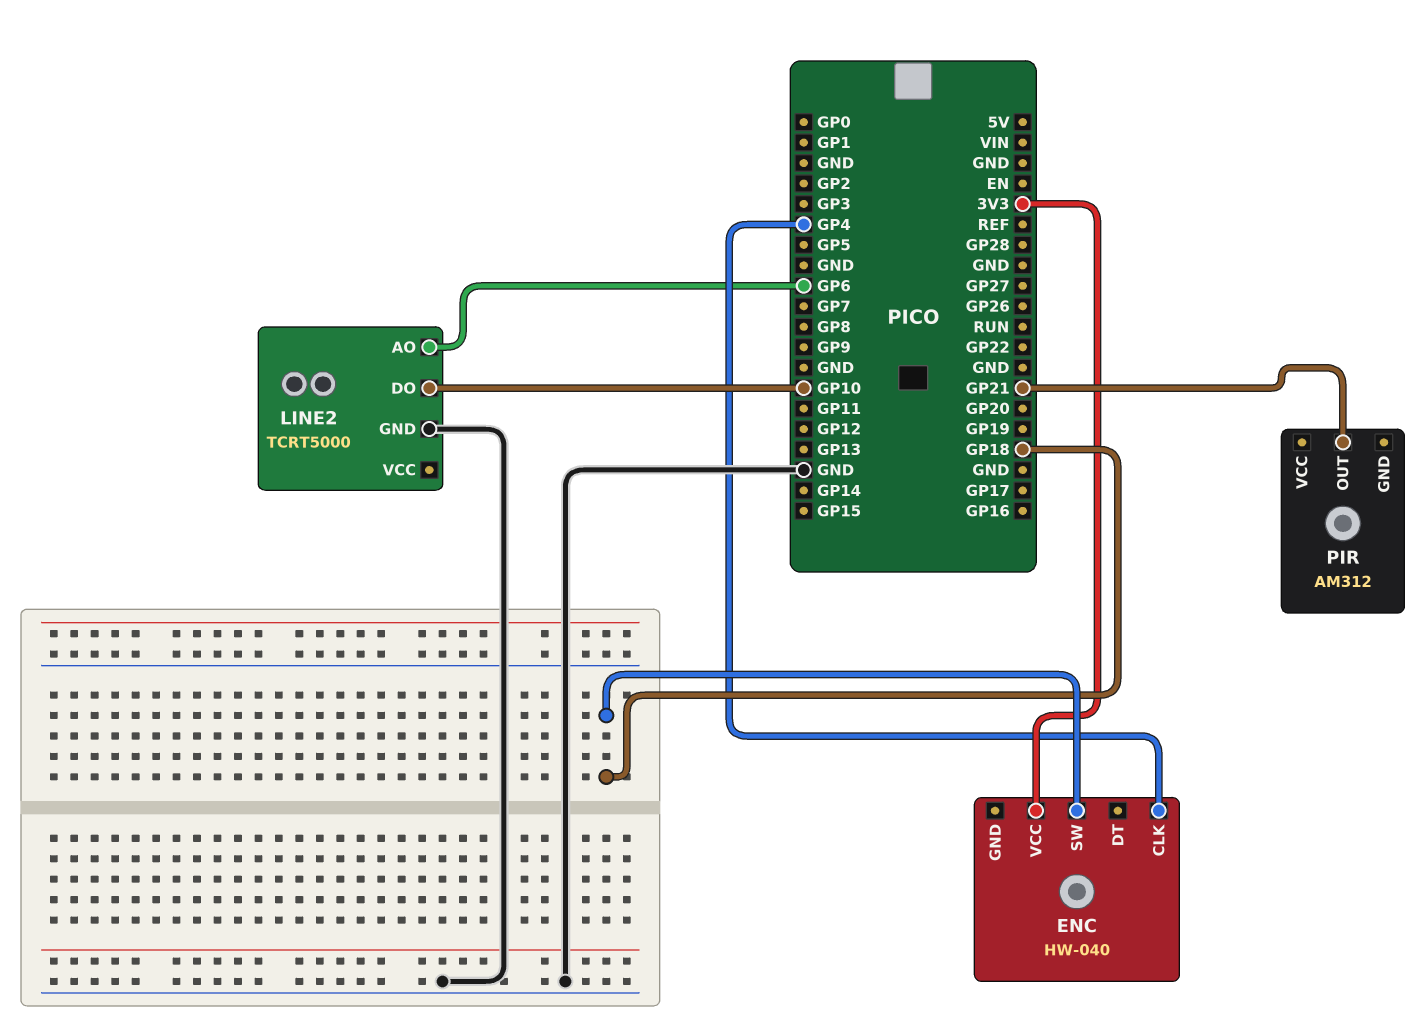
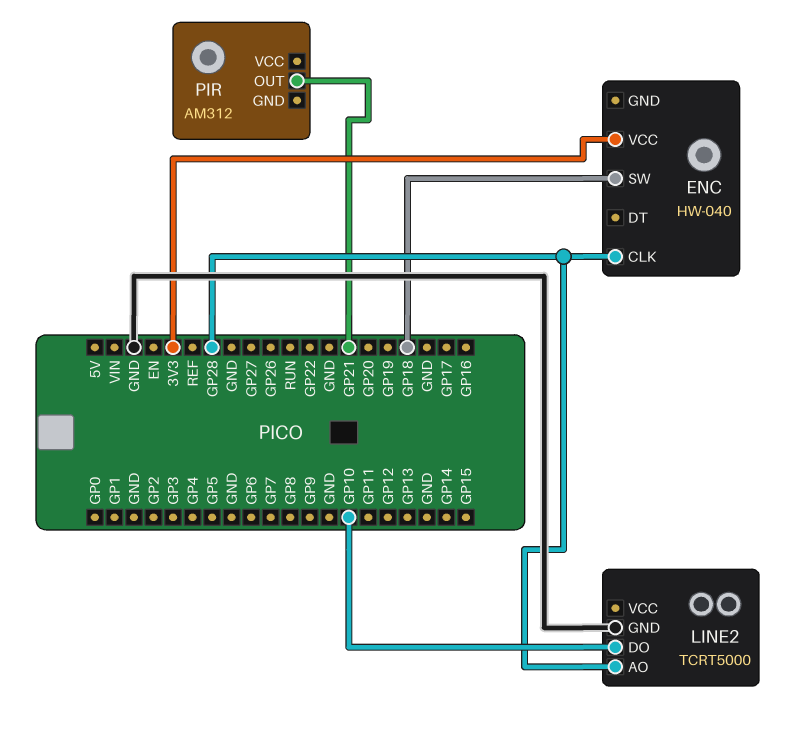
ENC pin CLK: GP4 -> GP28
LINE2 pin AO: GP6 -> GP28

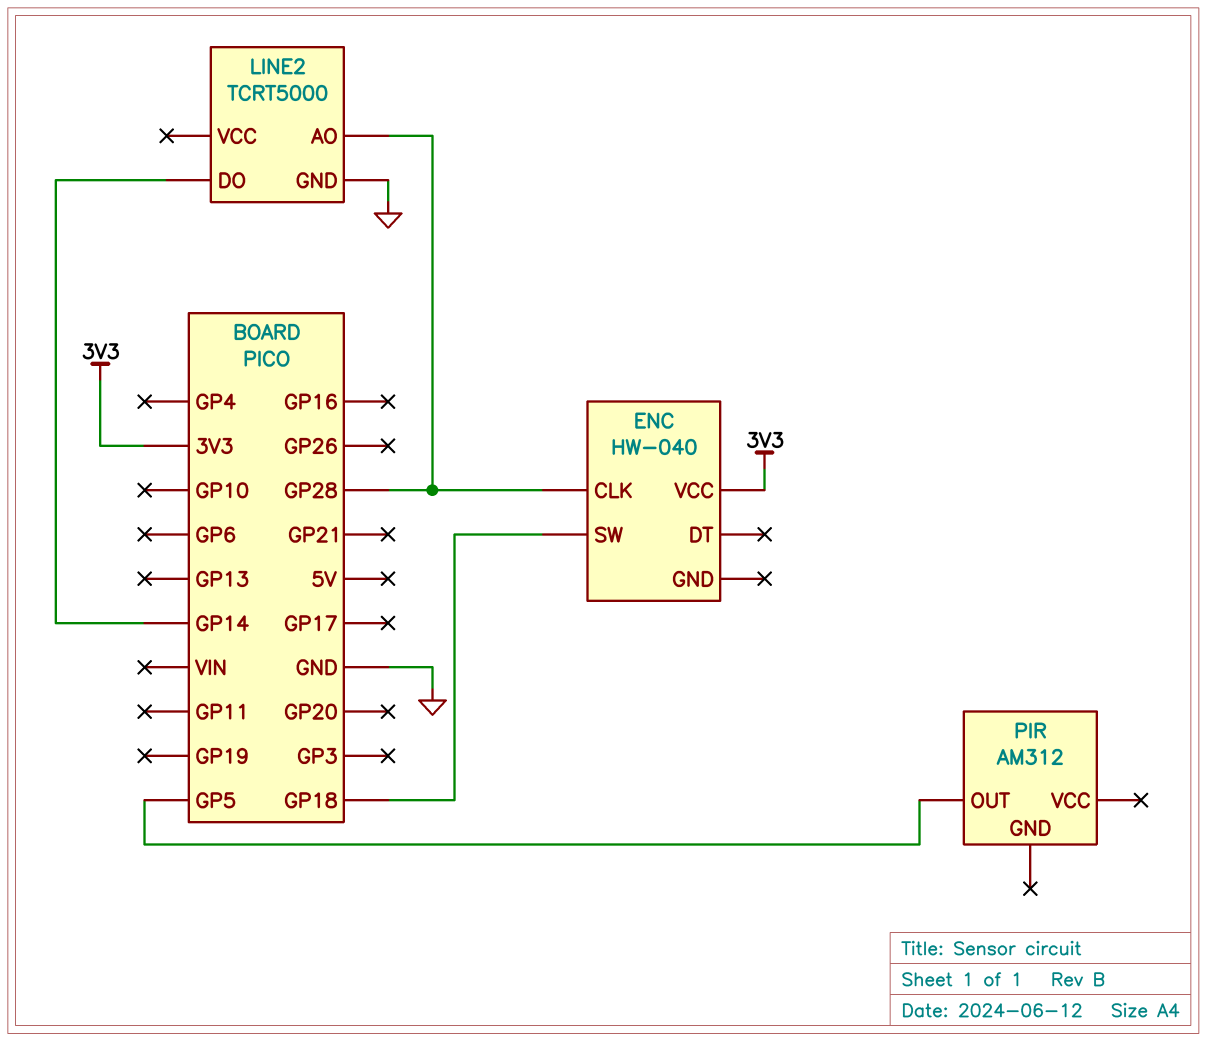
LINE2 pin DO: GP10 -> GP14
PIR pin OUT: GP21 -> GP5

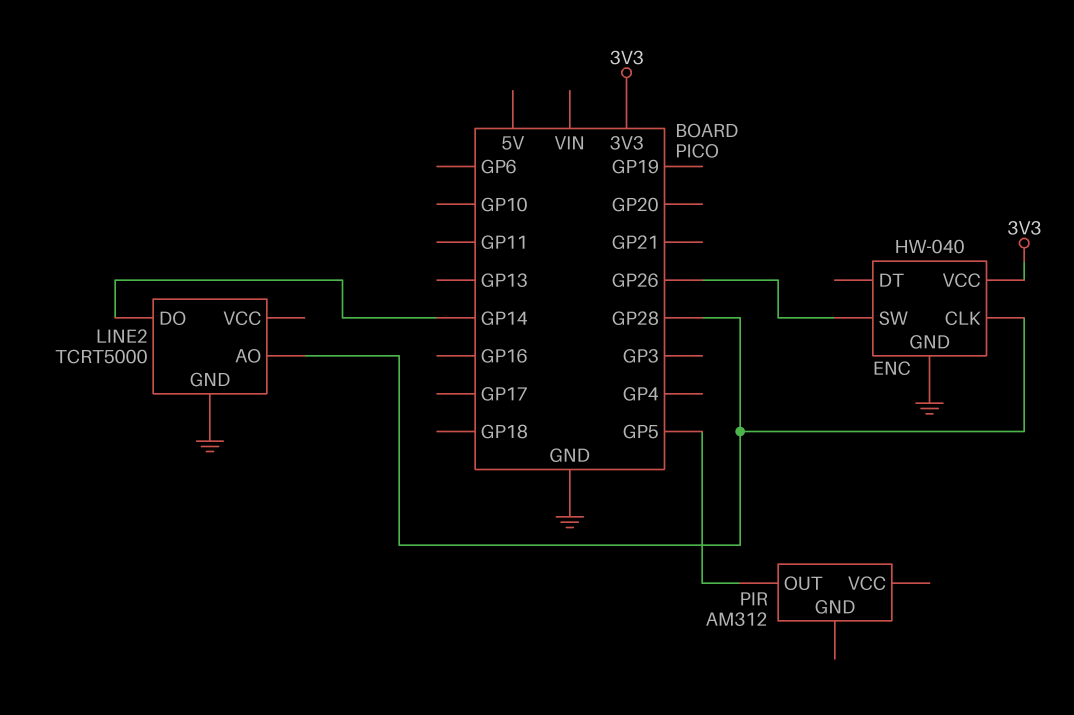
ENC pin GND: none -> GND
ENC pin SW: GP18 -> GP26

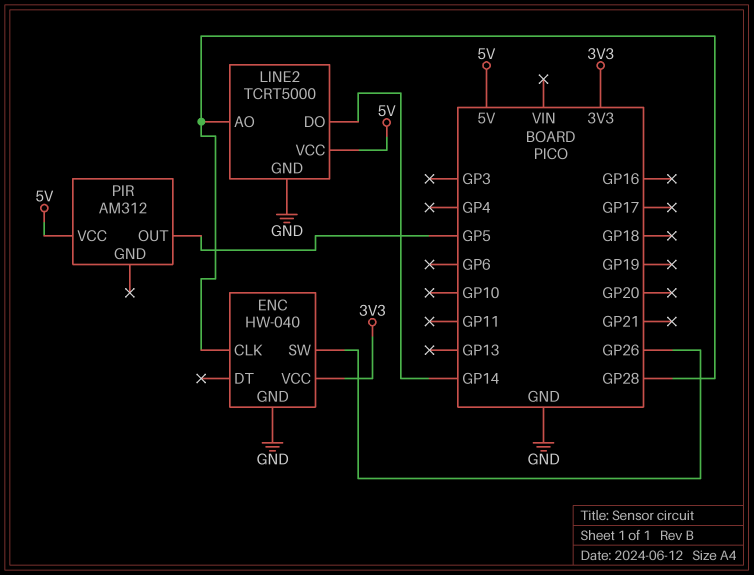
LINE2 pin VCC: none -> 5V
PIR pin VCC: none -> 5V

